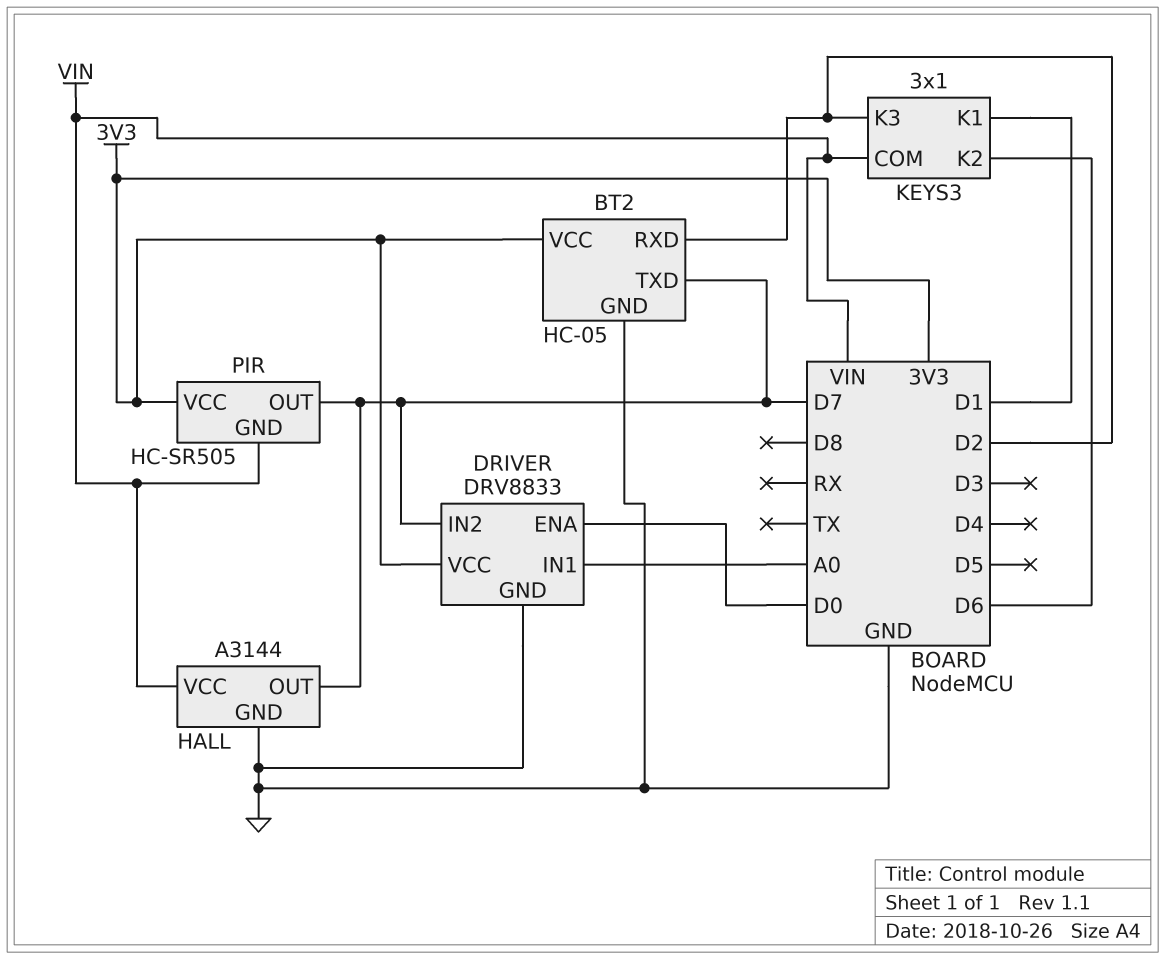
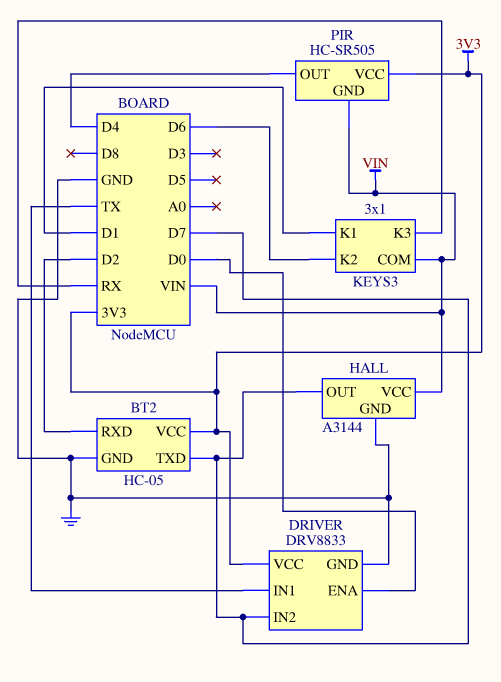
DRIVER pin IN1: A0 -> TX
KEYS3 pin K3: D2 -> RX
PIR pin OUT: D7 -> D4

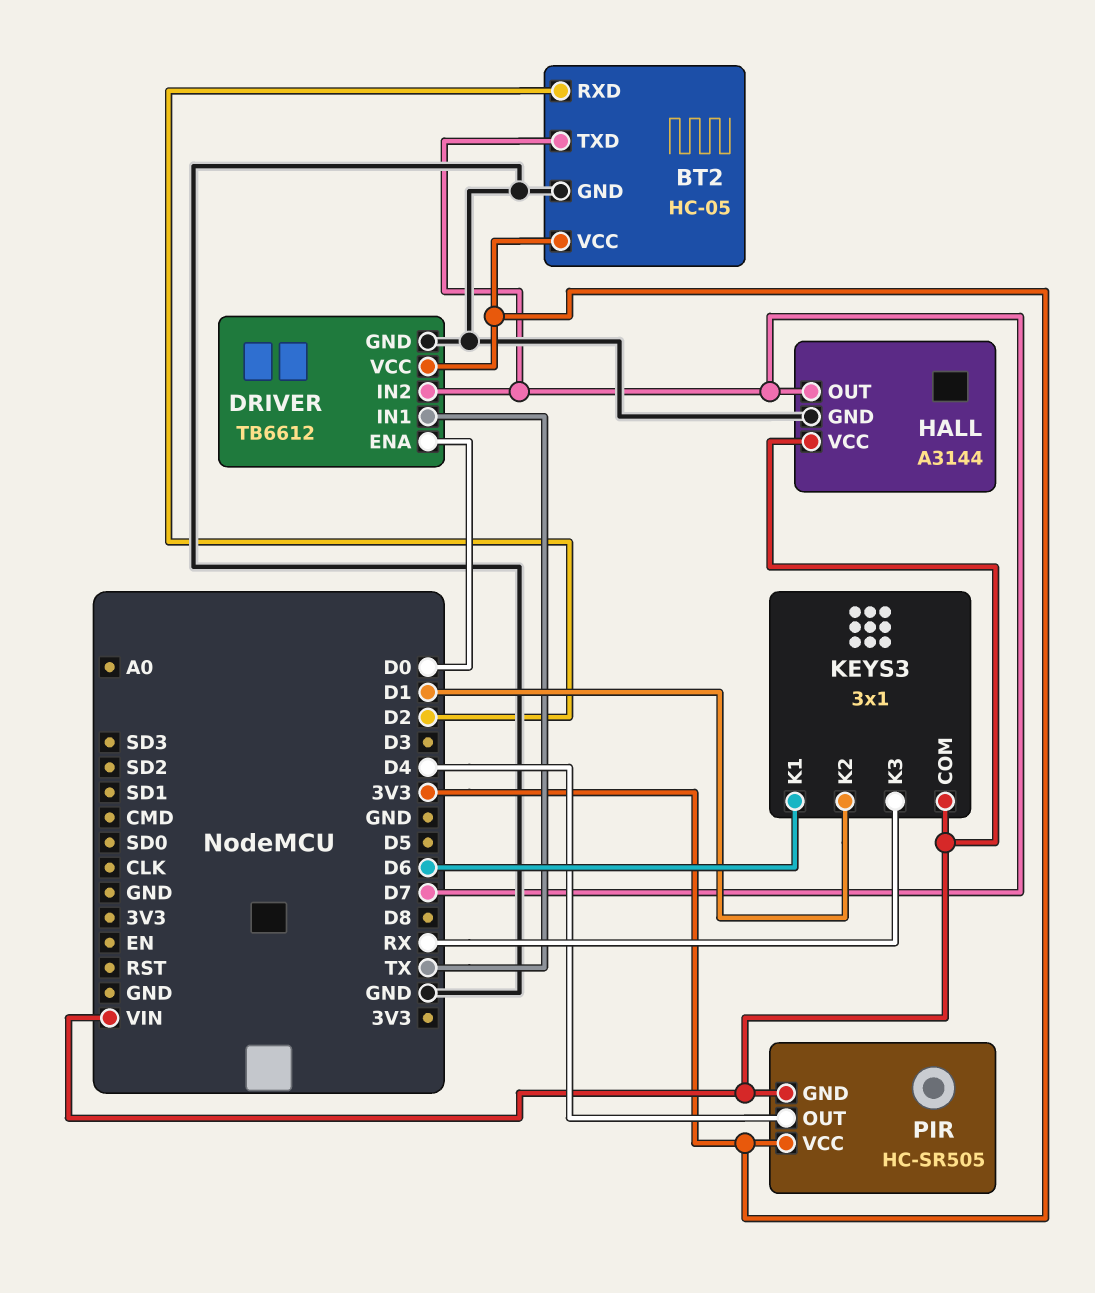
DRIVER: DRV8833 -> TB6612
KEYS3 pin K1: D1 -> D6
KEYS3 pin K2: D6 -> D1

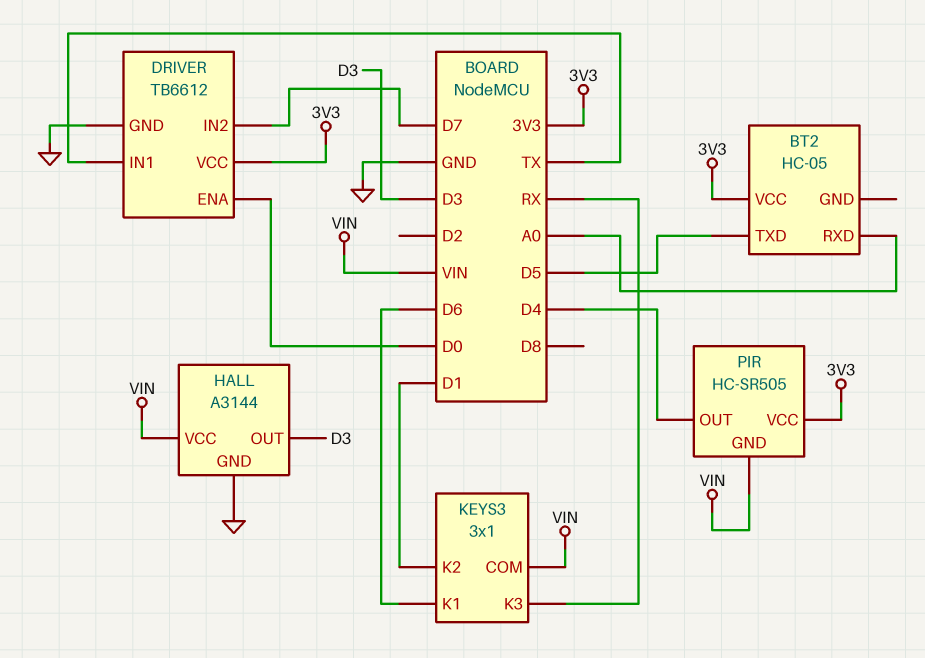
BT2 pin GND: GND -> none
BT2 pin RXD: D2 -> A0
BT2 pin TXD: D7 -> D5
HALL pin OUT: D7 -> D3

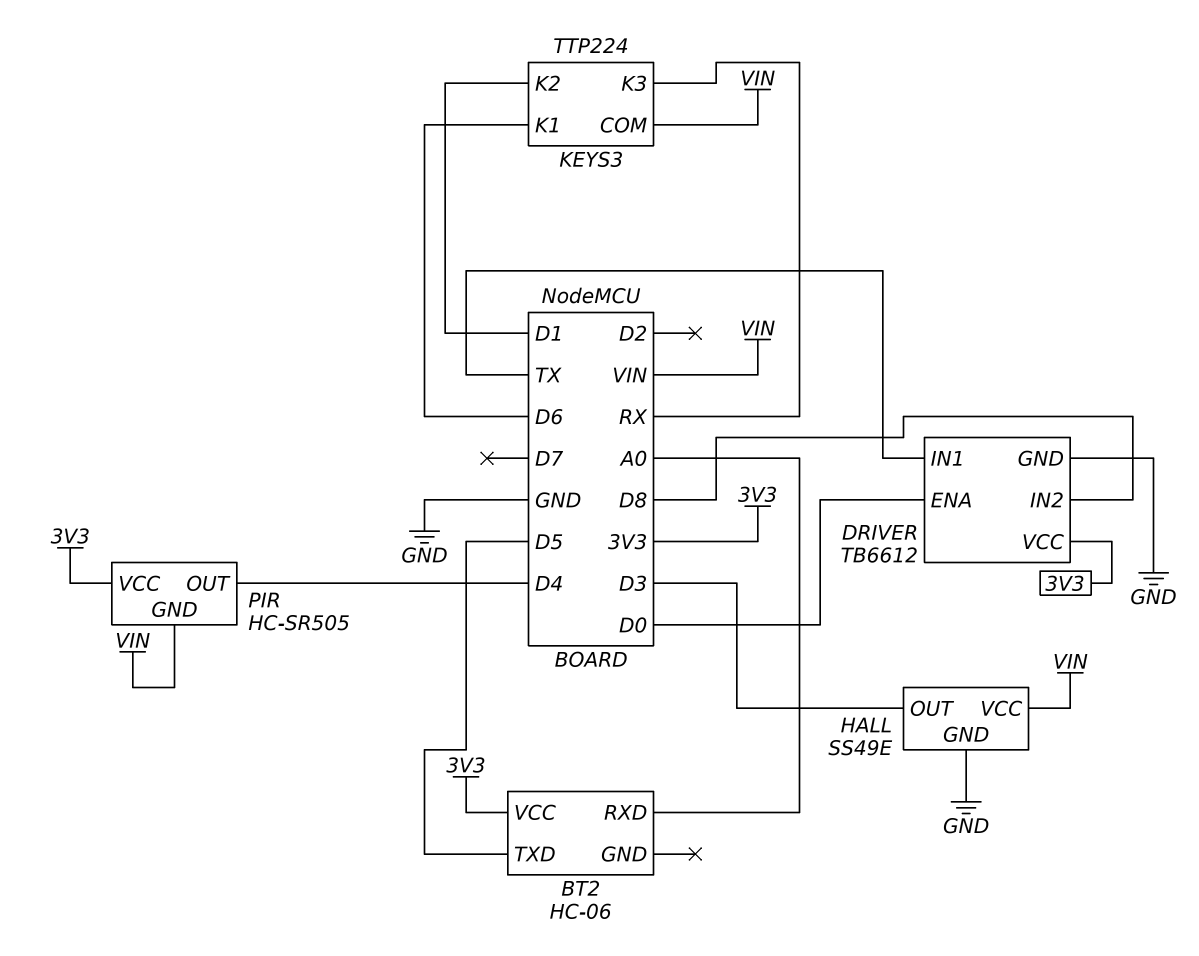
BT2: HC-05 -> HC-06
DRIVER pin IN2: D7 -> D8
HALL: A3144 -> SS49E
KEYS3: 3x1 -> TTP224

